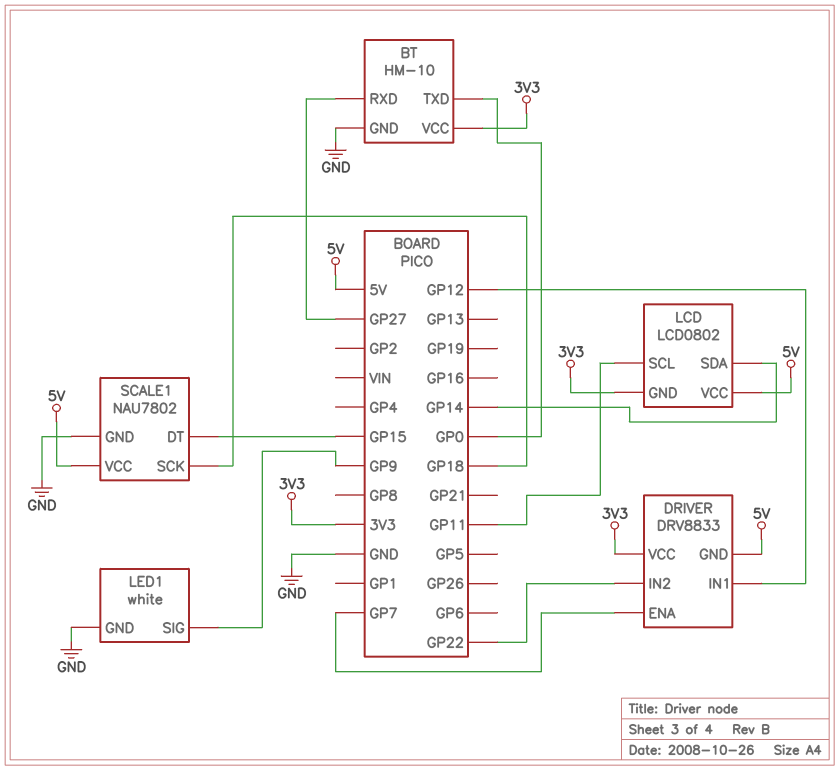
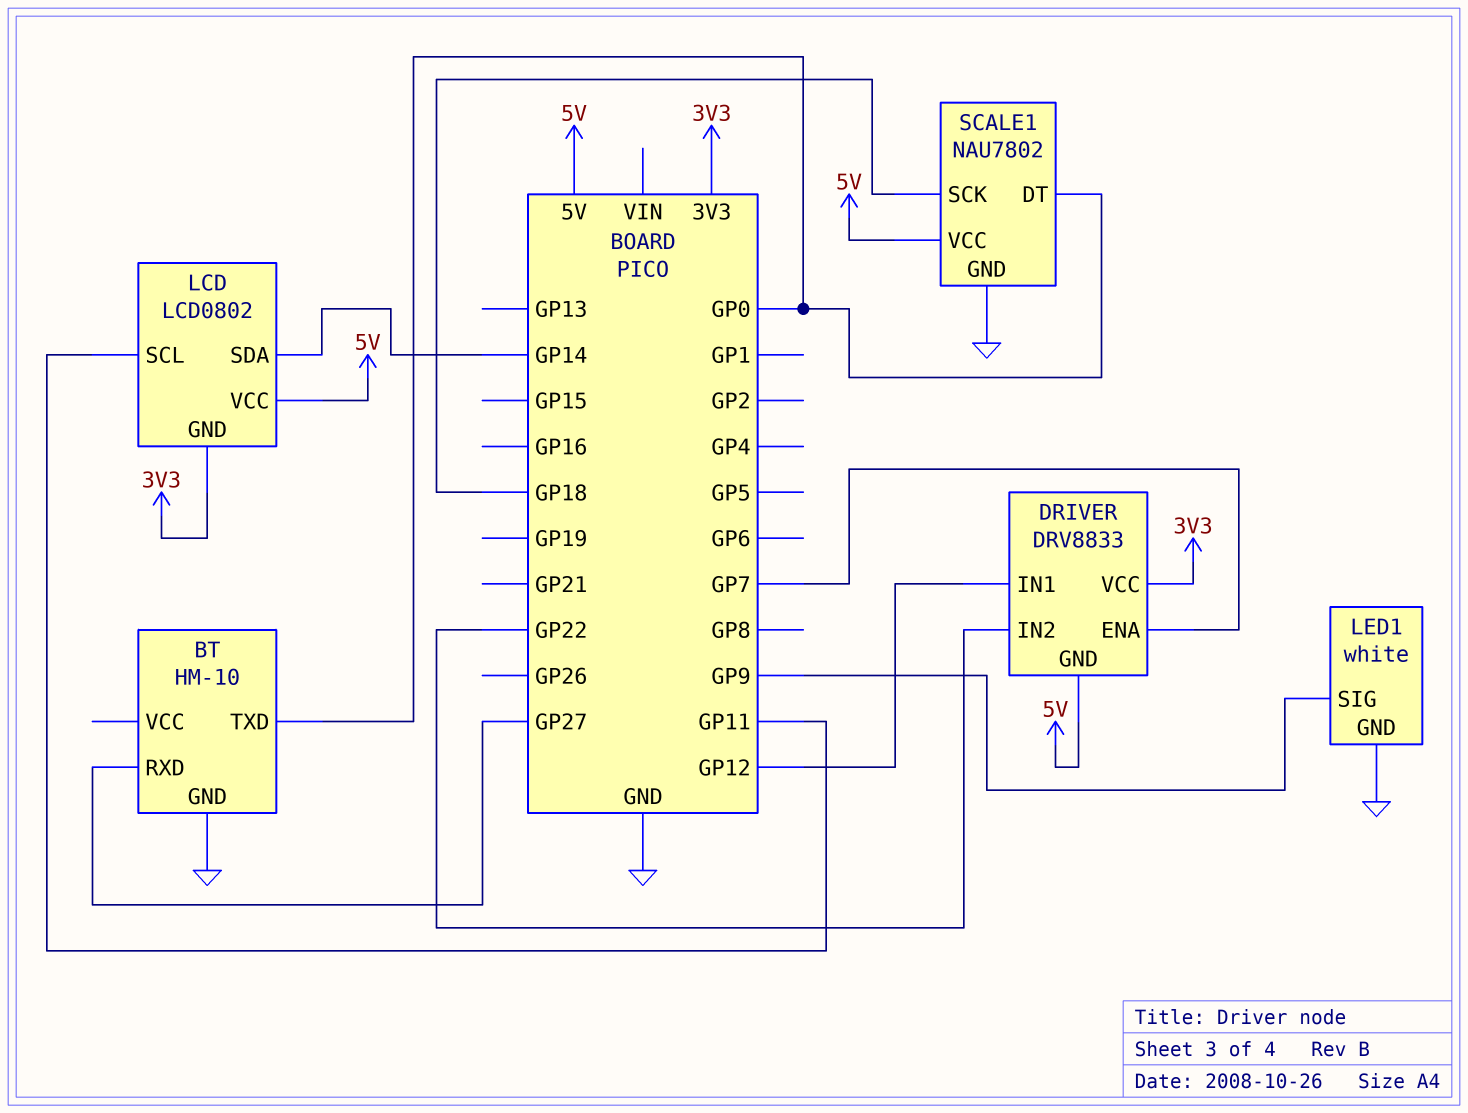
BT pin VCC: 3V3 -> none
SCALE1 pin DT: GP15 -> GP0

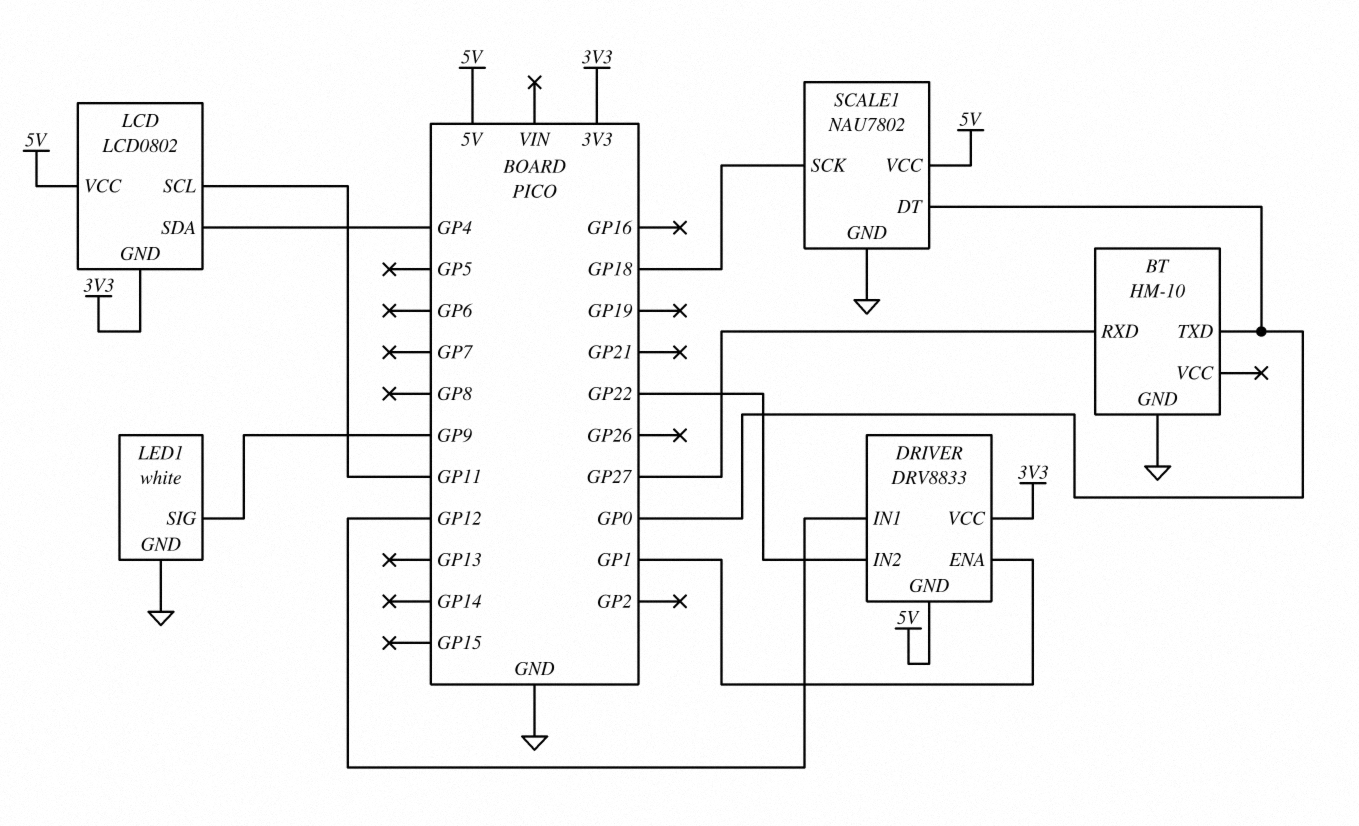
DRIVER pin ENA: GP7 -> GP1
LCD pin SDA: GP14 -> GP4

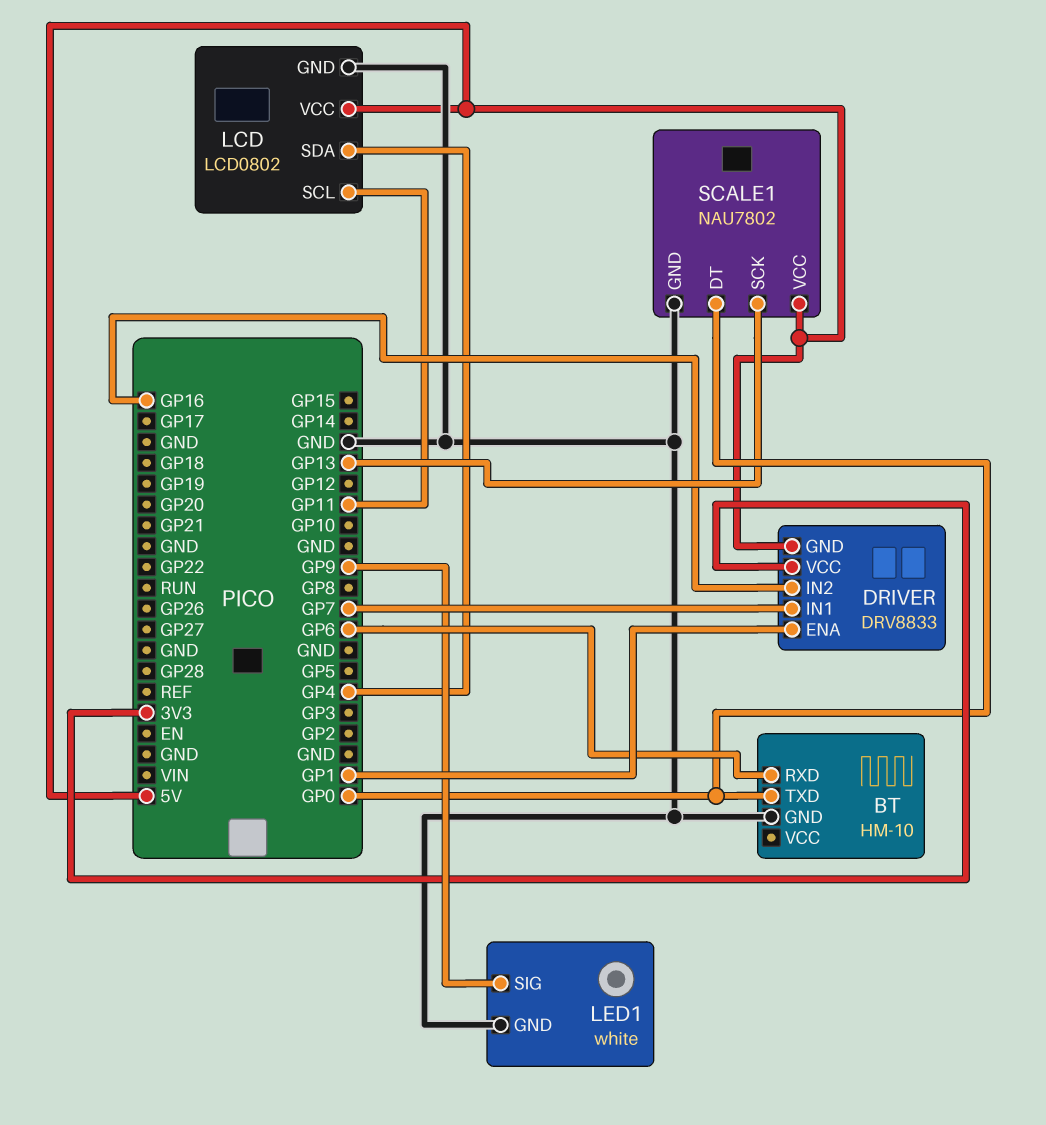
BT pin RXD: GP27 -> GP6
DRIVER pin IN1: GP12 -> GP7
DRIVER pin IN2: GP22 -> GP16
LCD pin GND: 3V3 -> GND
SCALE1 pin SCK: GP18 -> GP13

